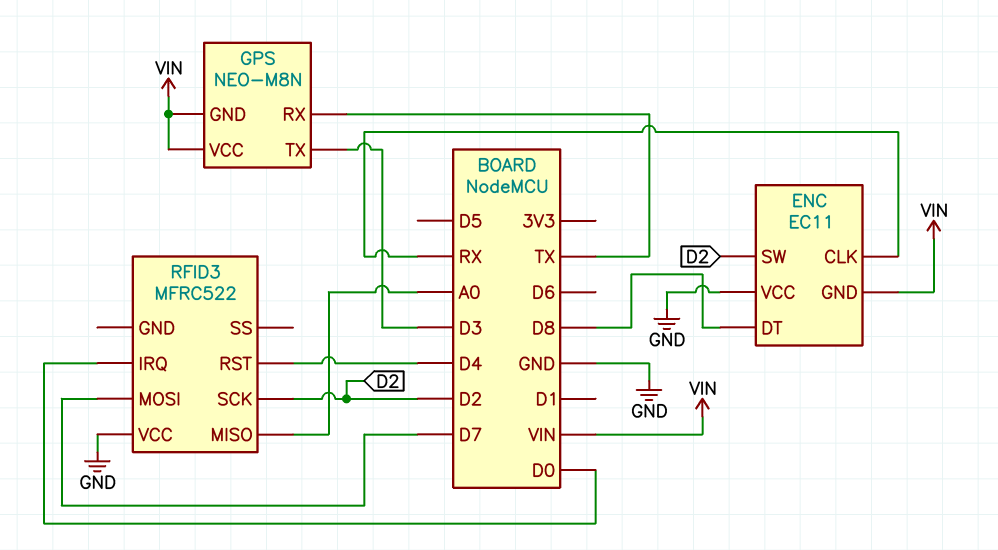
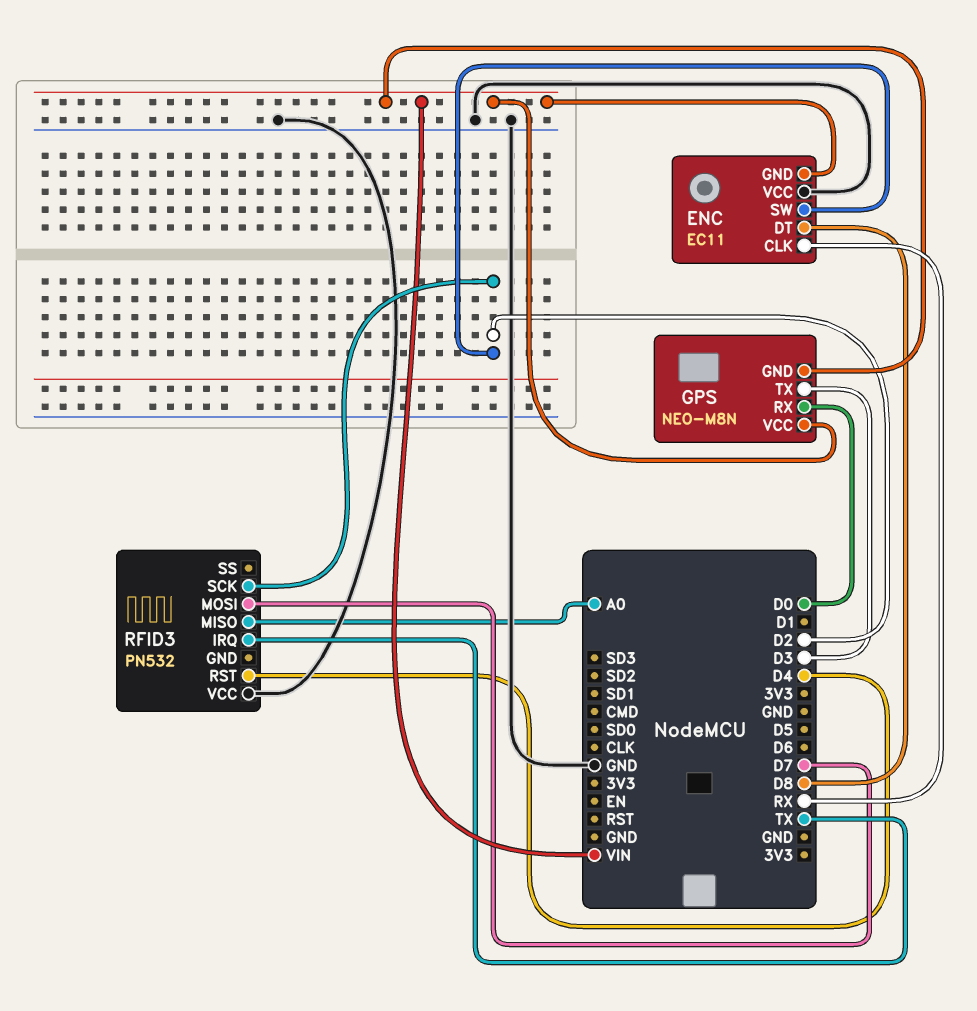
GPS pin RX: TX -> D0
RFID3: MFRC522 -> PN532
RFID3 pin IRQ: D0 -> TX

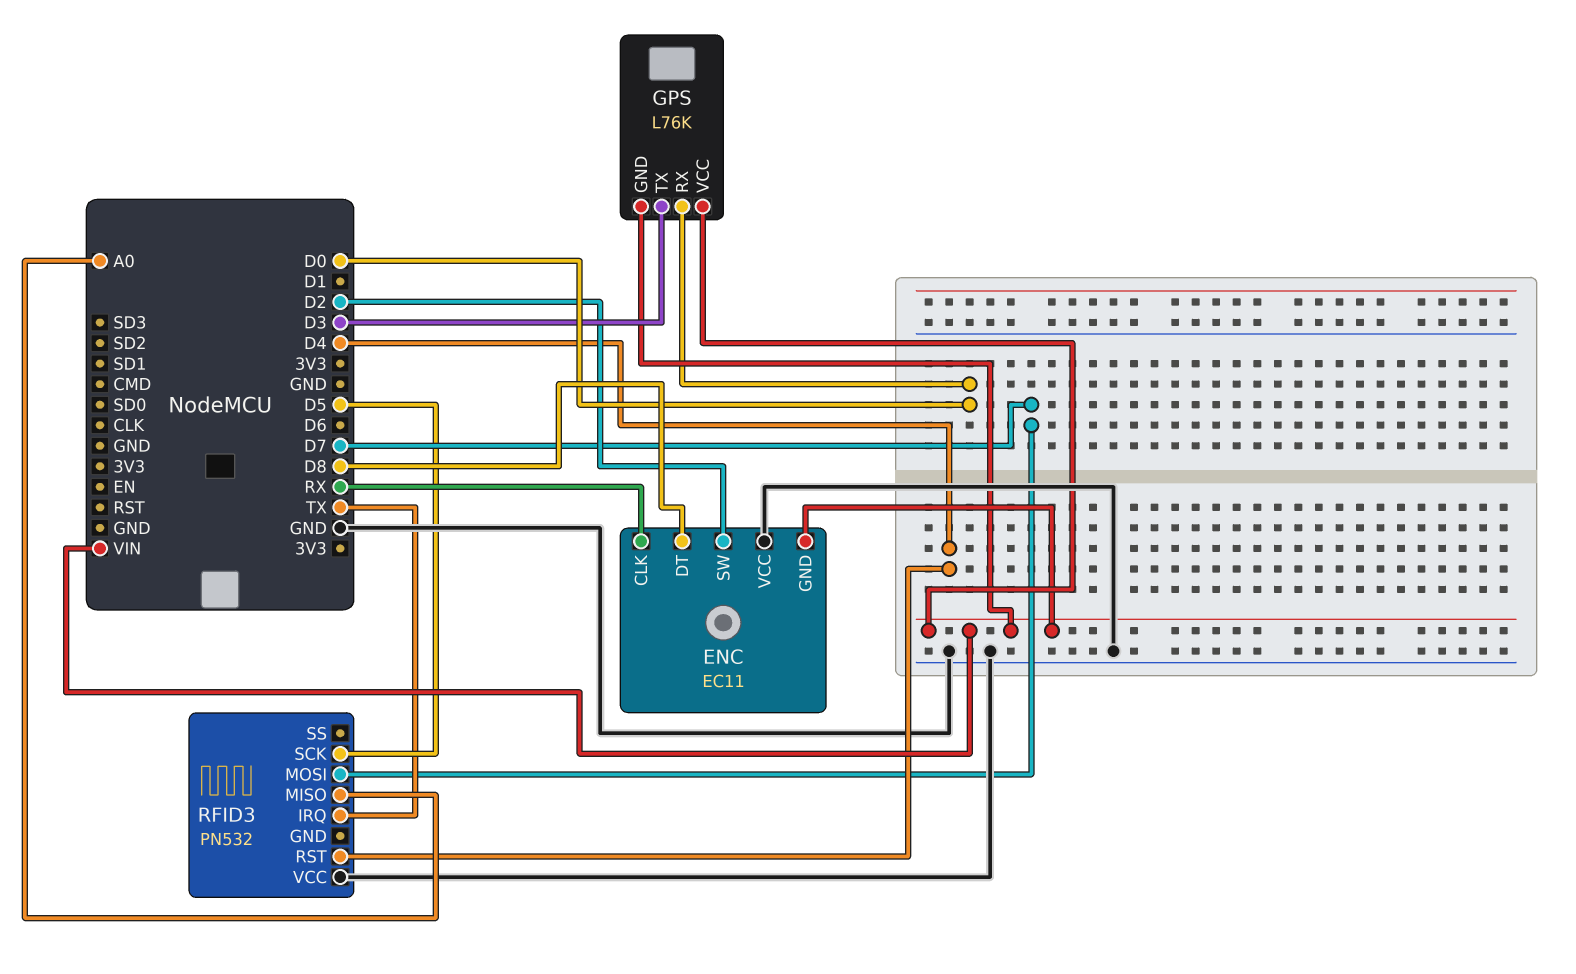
GPS: NEO-M8N -> L76K
RFID3 pin SCK: D2 -> D5

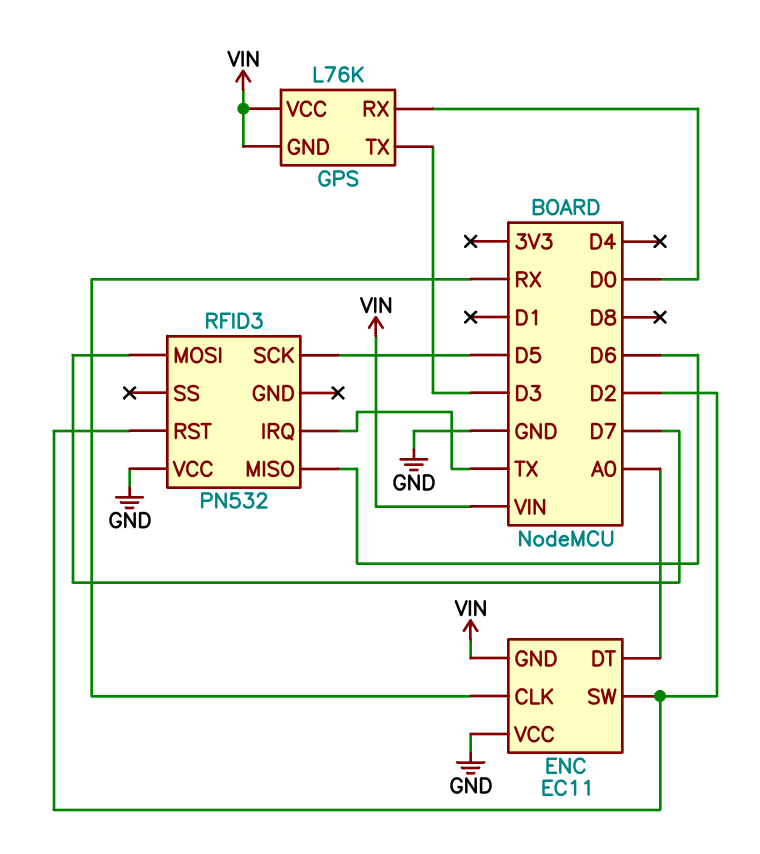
ENC pin DT: D8 -> A0
RFID3 pin MISO: A0 -> D6
RFID3 pin RST: D4 -> D2

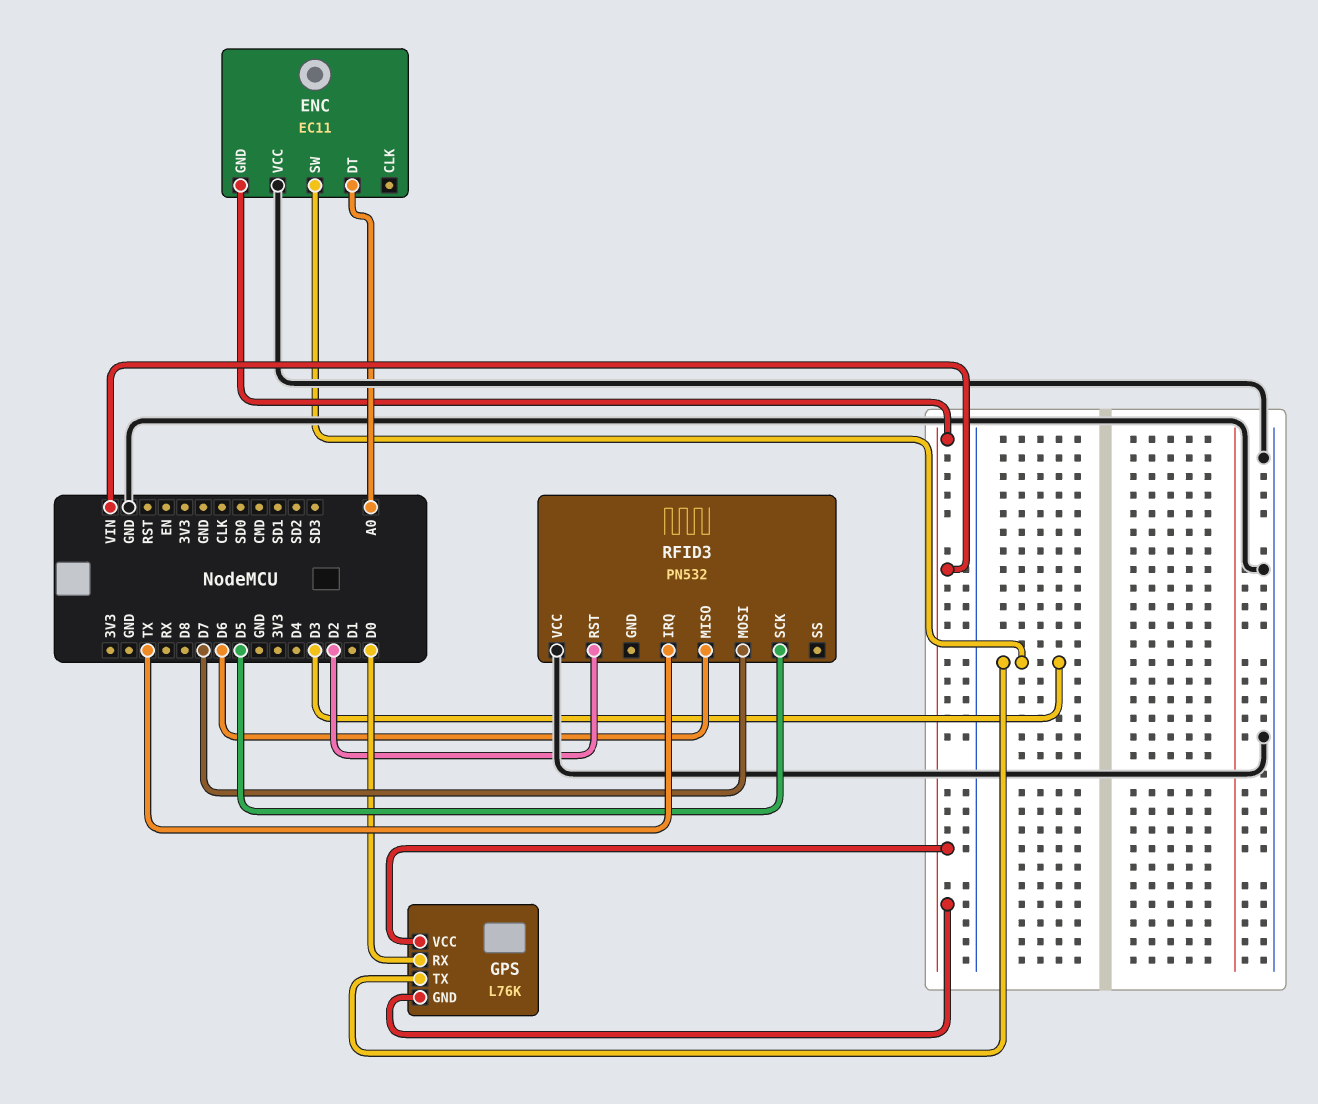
ENC pin CLK: RX -> none
ENC pin SW: D2 -> D3

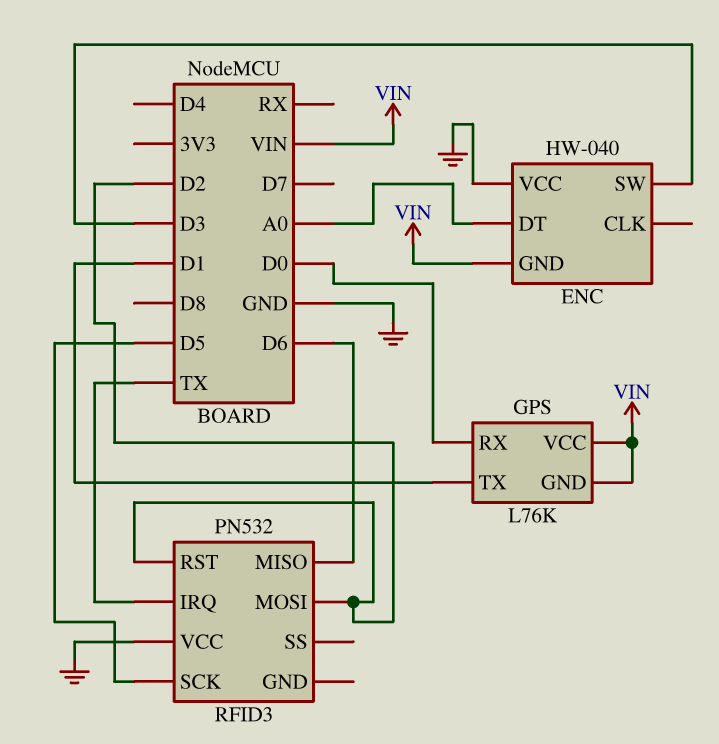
ENC: EC11 -> HW-040
GPS pin TX: D3 -> D1
RFID3 pin MOSI: D7 -> D2

